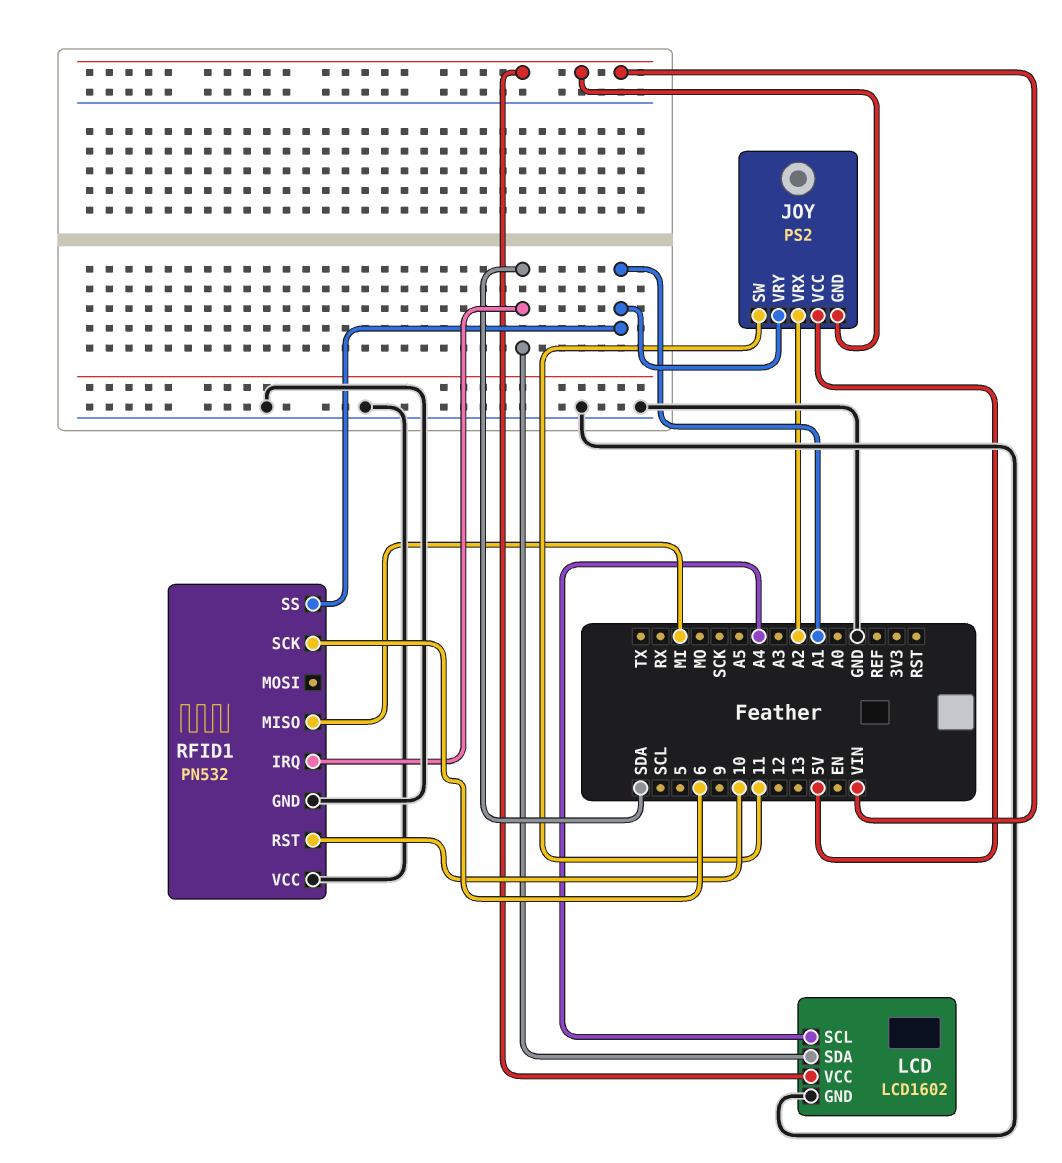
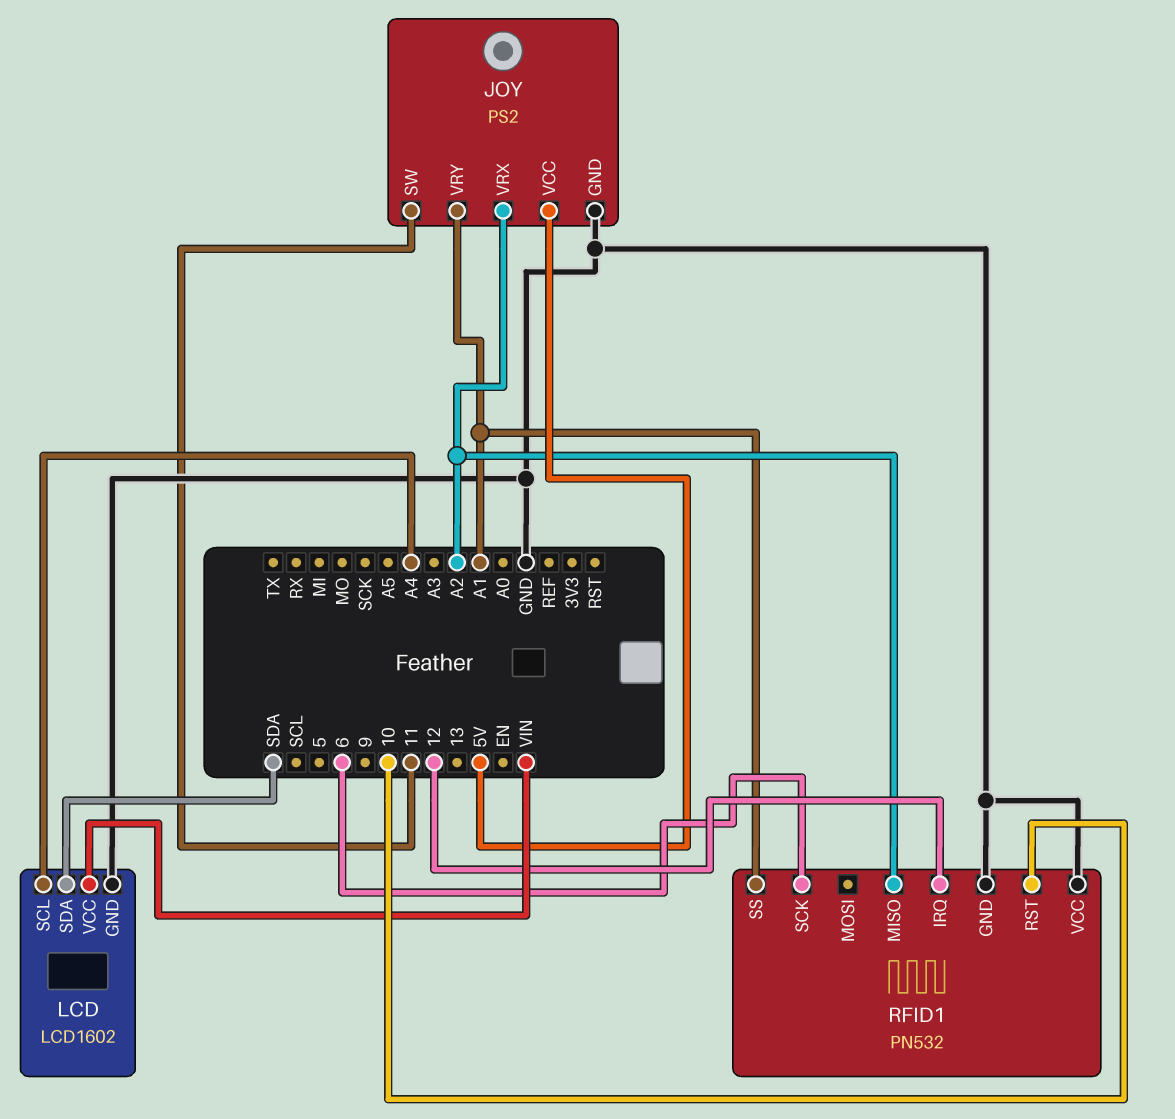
JOY pin GND: VIN -> GND
RFID1 pin IRQ: SDA -> 12
RFID1 pin MISO: MI -> A2

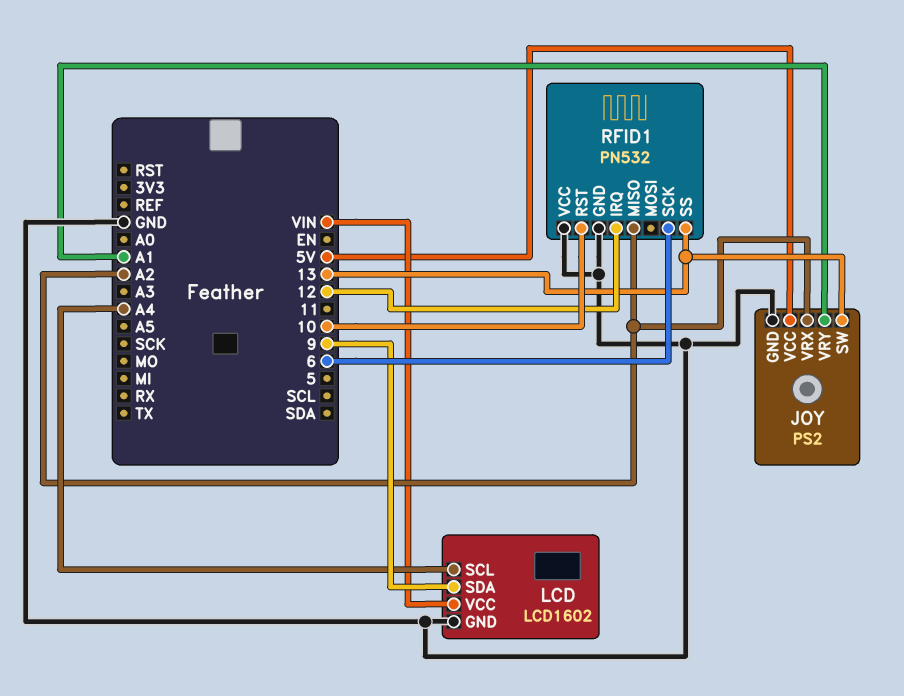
JOY pin SW: 11 -> 13
LCD pin SDA: SDA -> 9
RFID1 pin SS: A1 -> 13

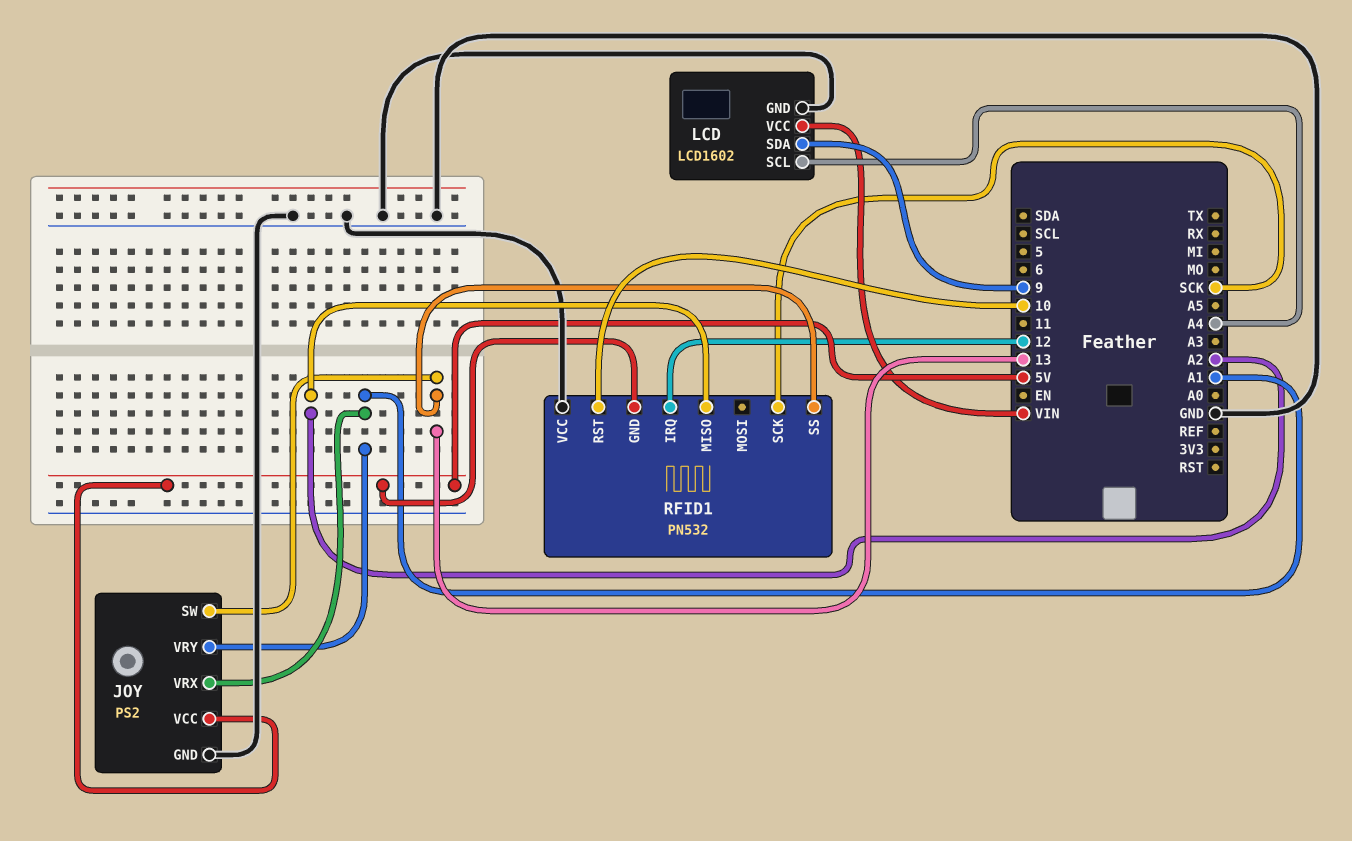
JOY pin VRX: A2 -> A1
RFID1 pin GND: GND -> 5V
RFID1 pin SCK: 6 -> SCK

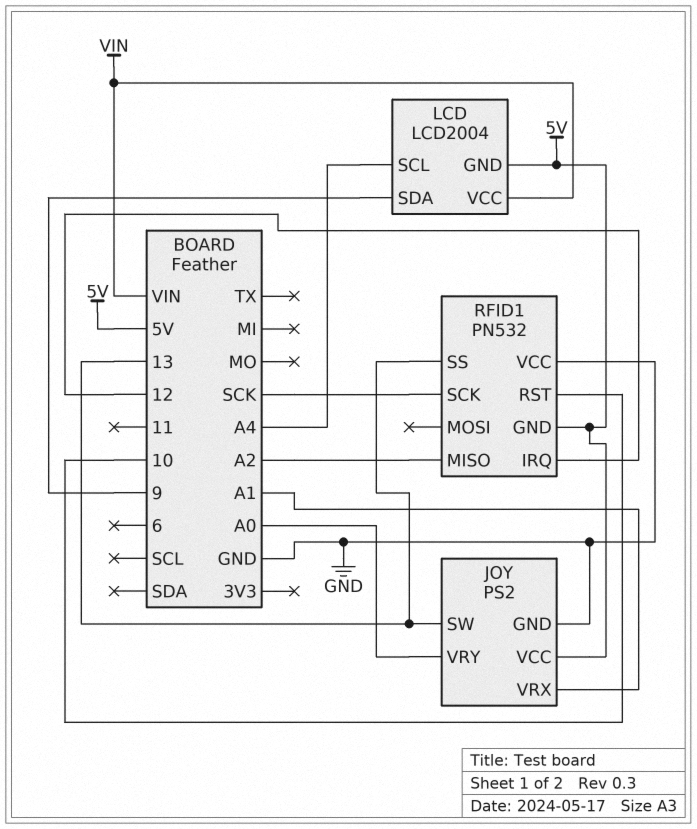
JOY pin VRY: A1 -> A0
LCD: LCD1602 -> LCD2004
LCD pin GND: GND -> 5V

